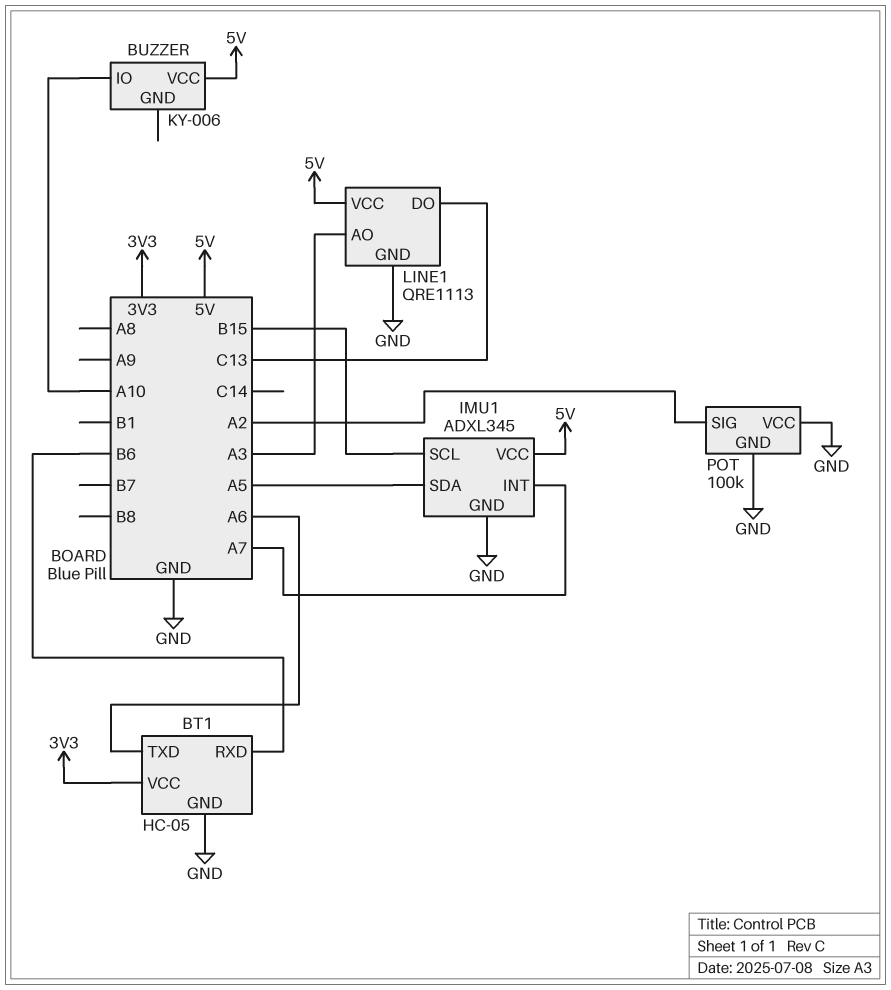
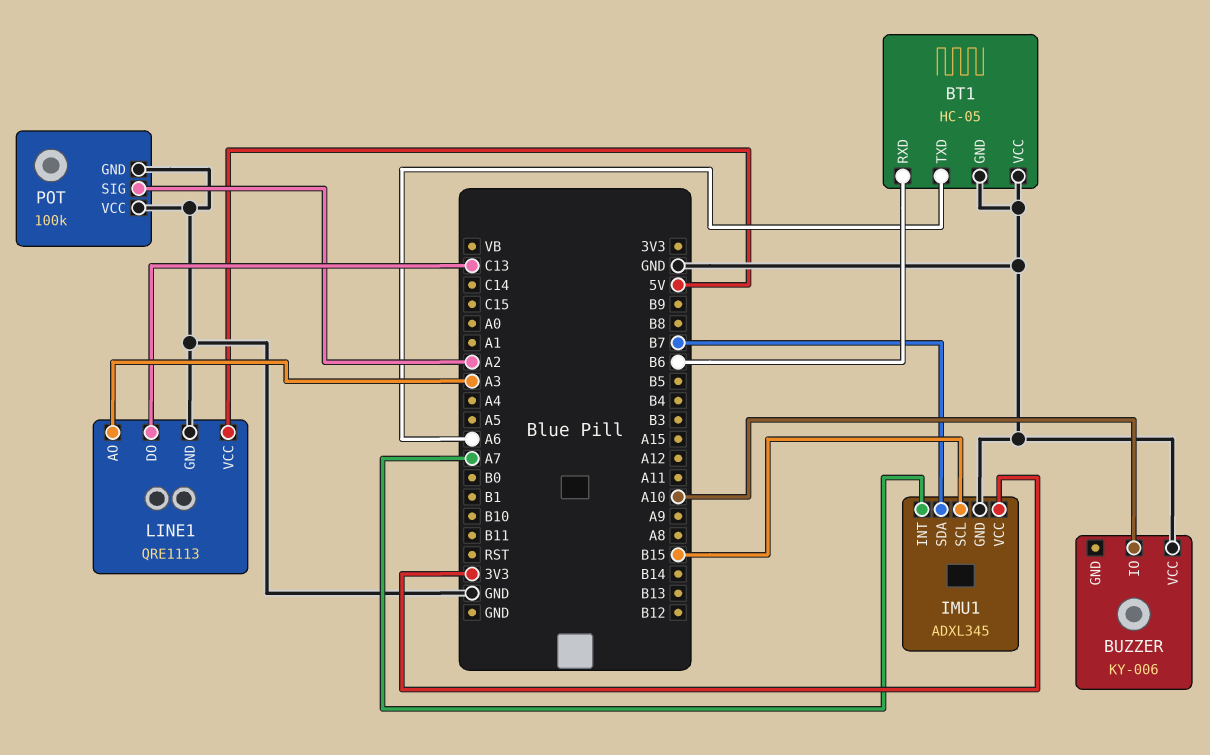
BT1 pin VCC: 3V3 -> GND
BUZZER pin VCC: 5V -> GND
IMU1 pin SDA: A5 -> B7
IMU1 pin VCC: 5V -> 3V3

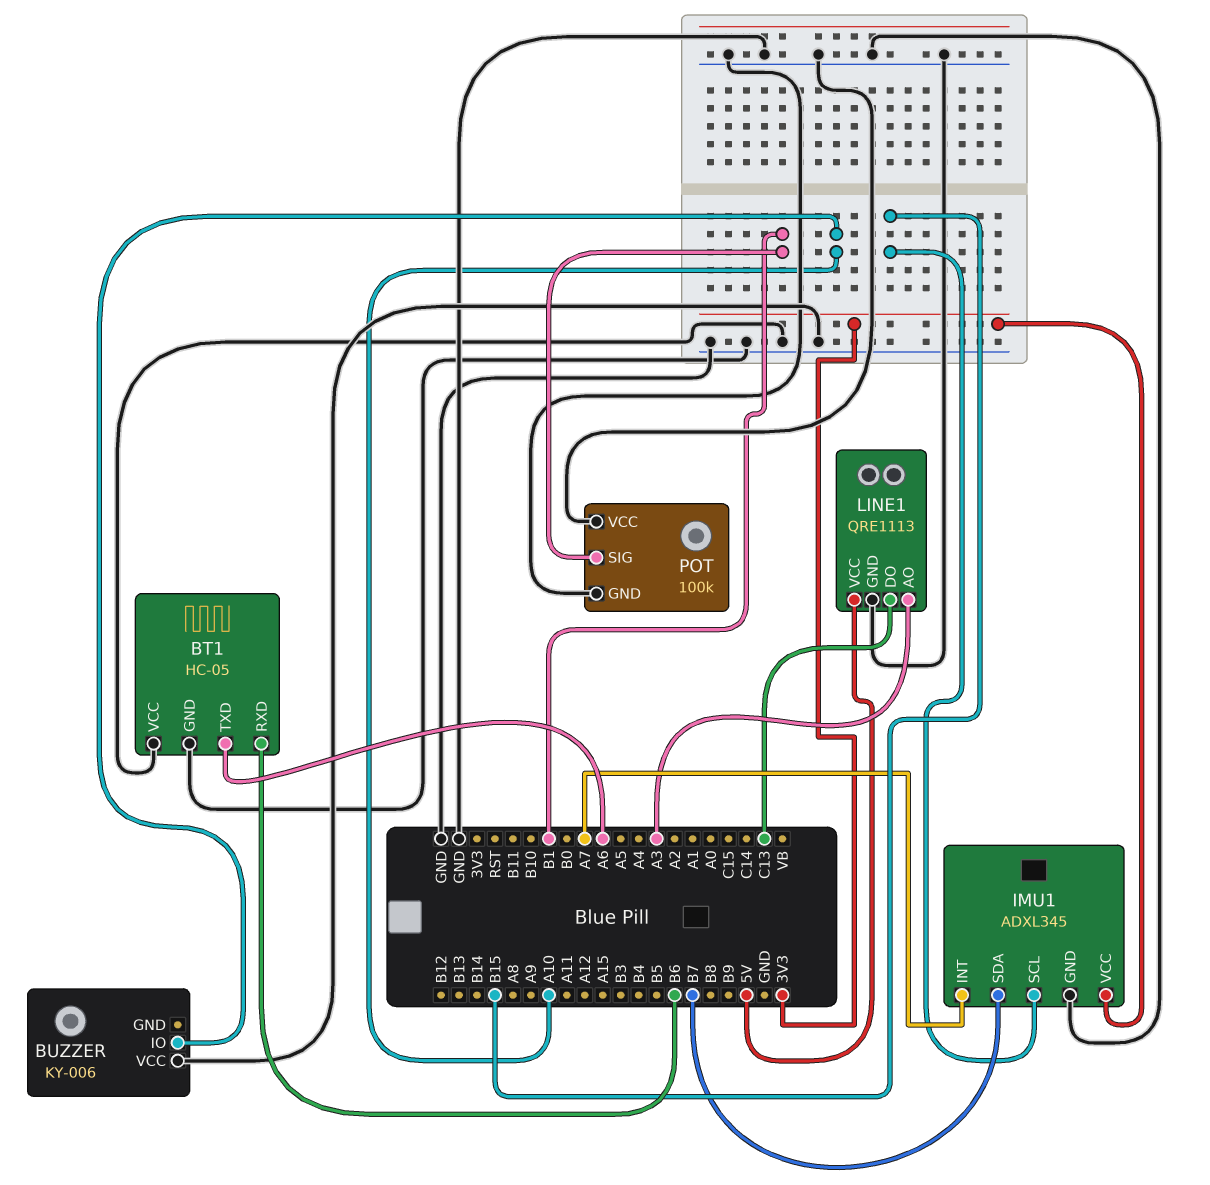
POT pin SIG: A2 -> B1

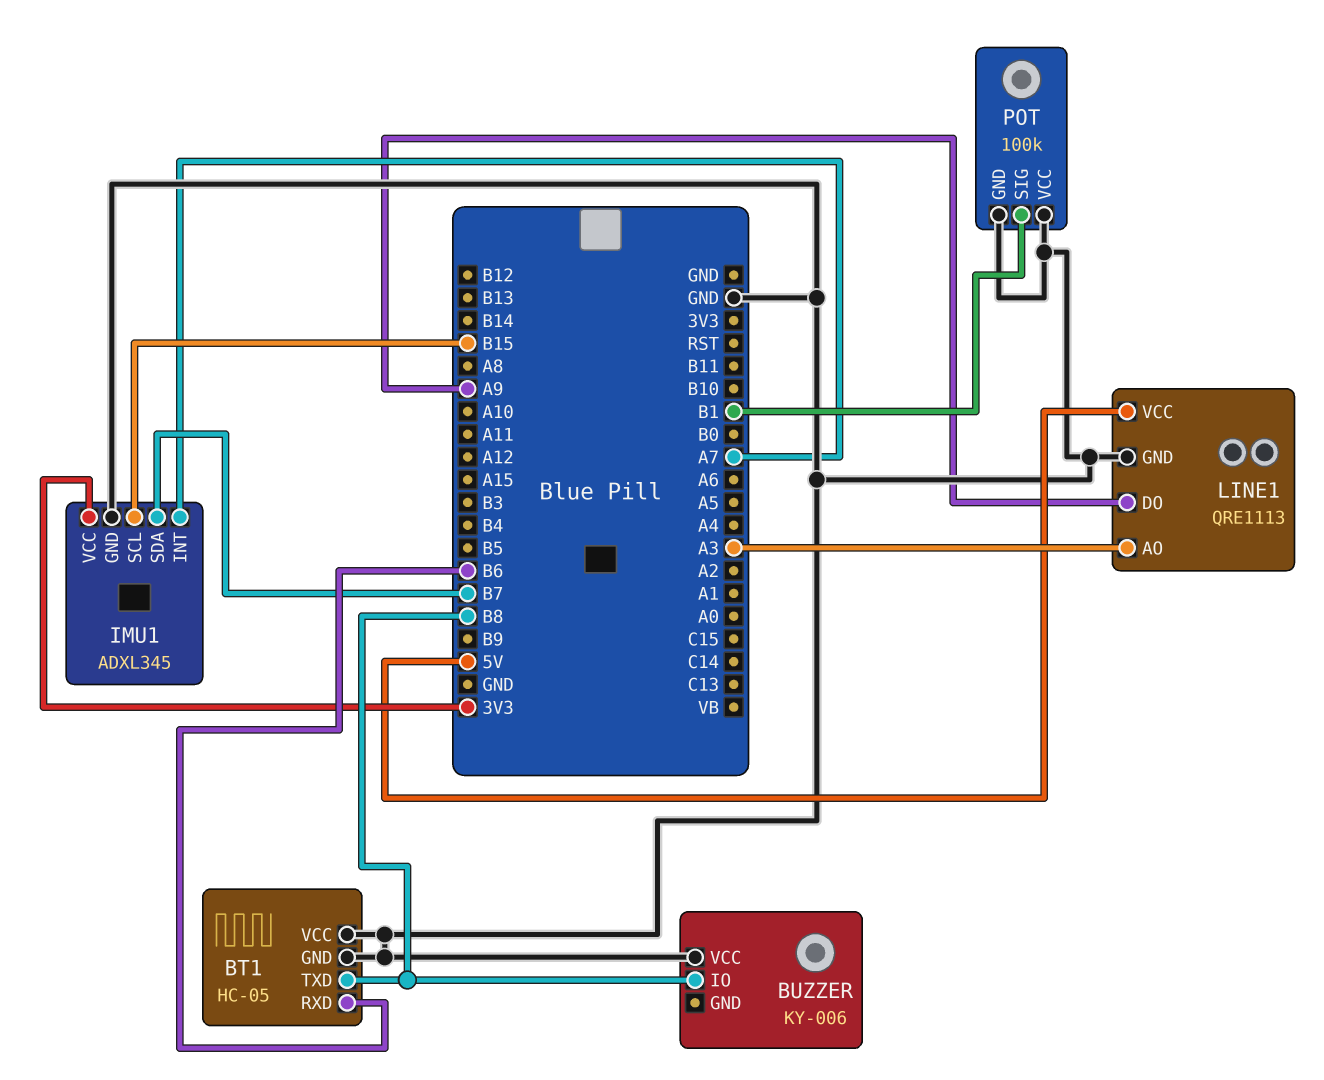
BT1 pin TXD: A6 -> B8
BUZZER pin IO: A10 -> B8
LINE1 pin DO: C13 -> A9

